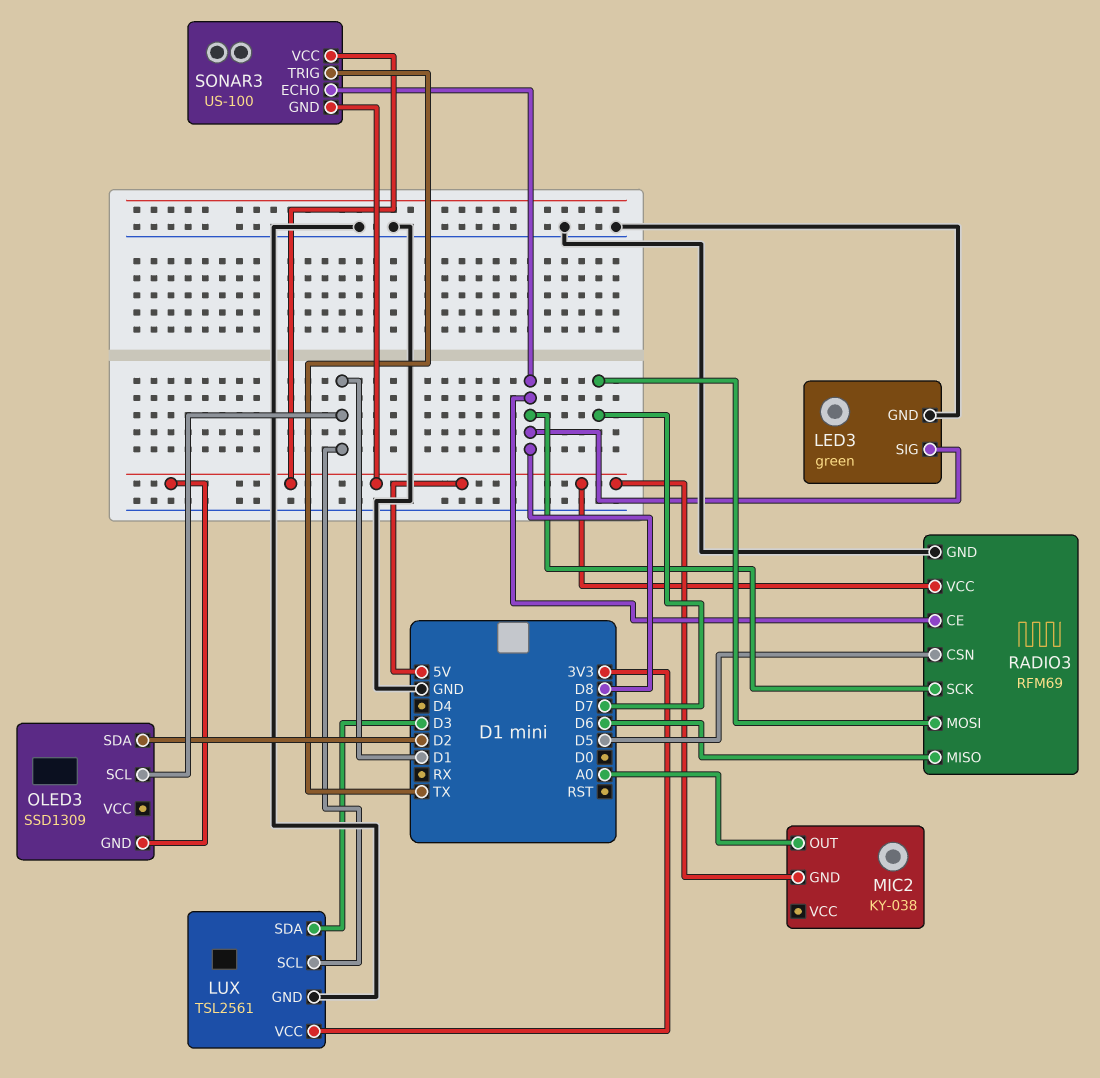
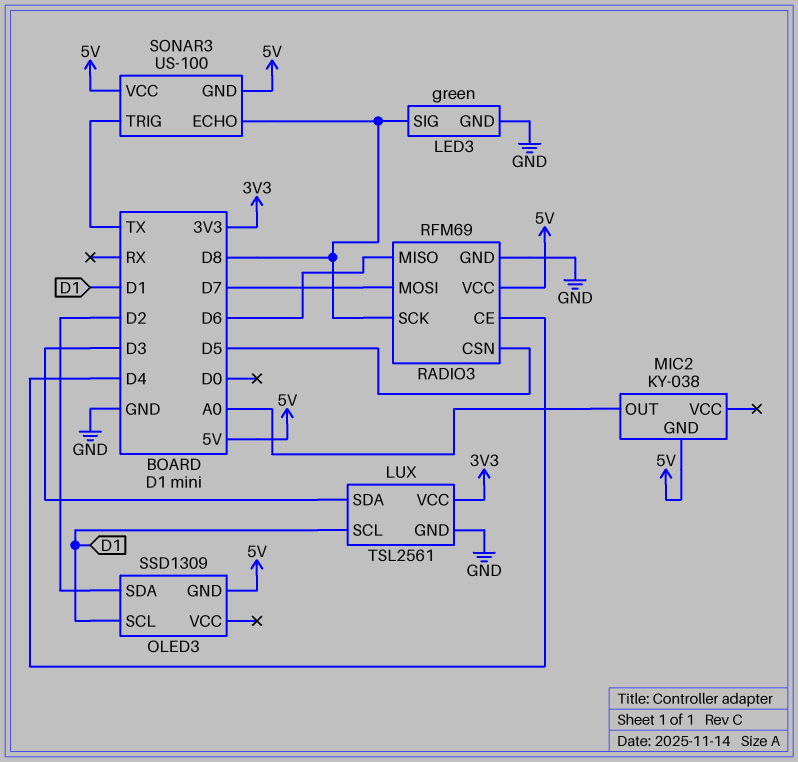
RADIO3 pin CE: D8 -> D4

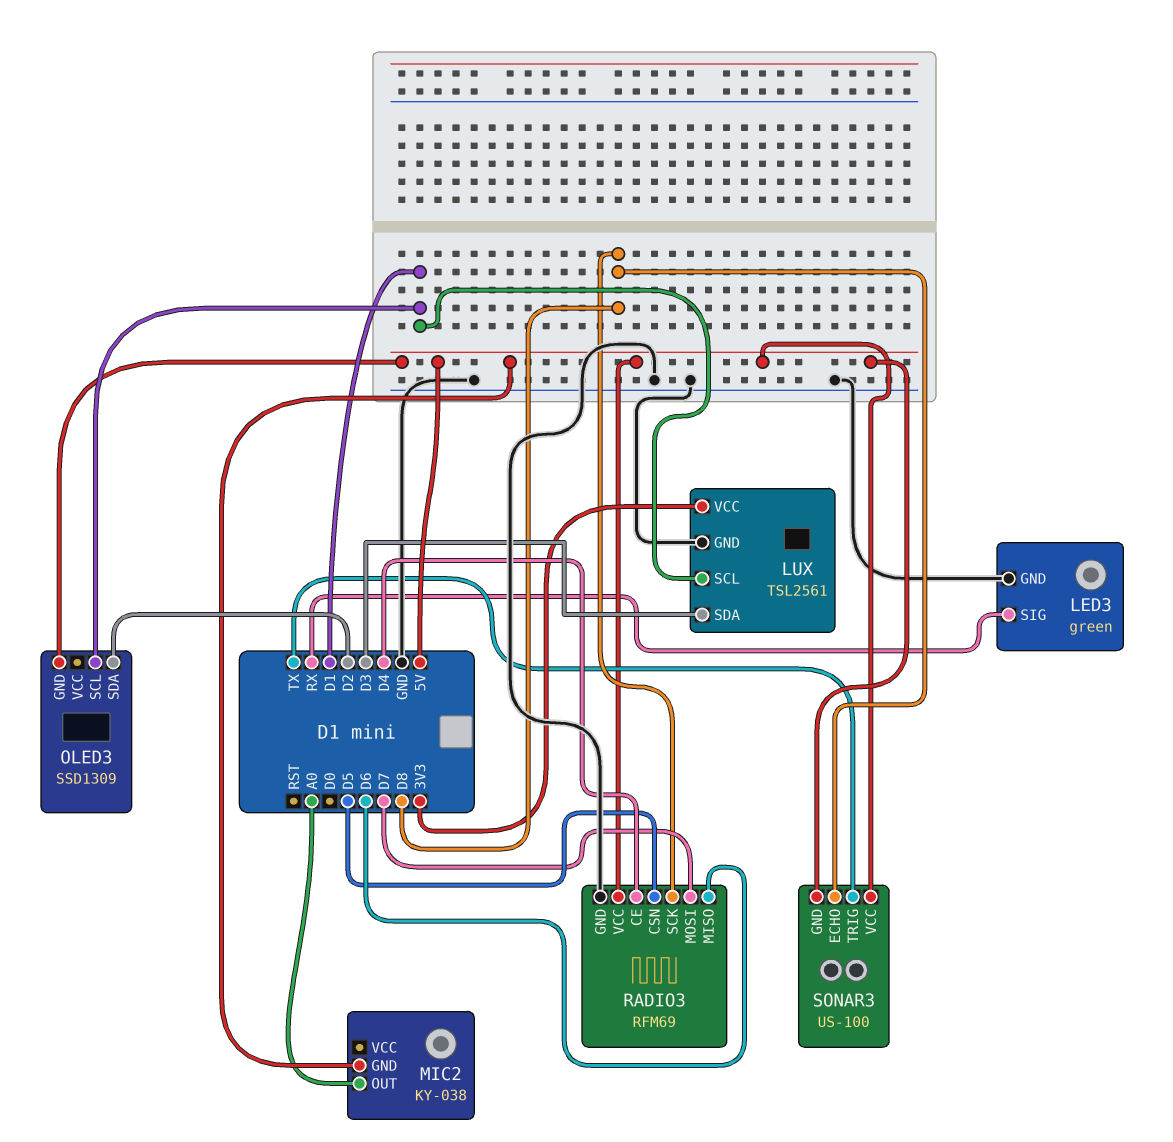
LED3 pin SIG: D8 -> RX

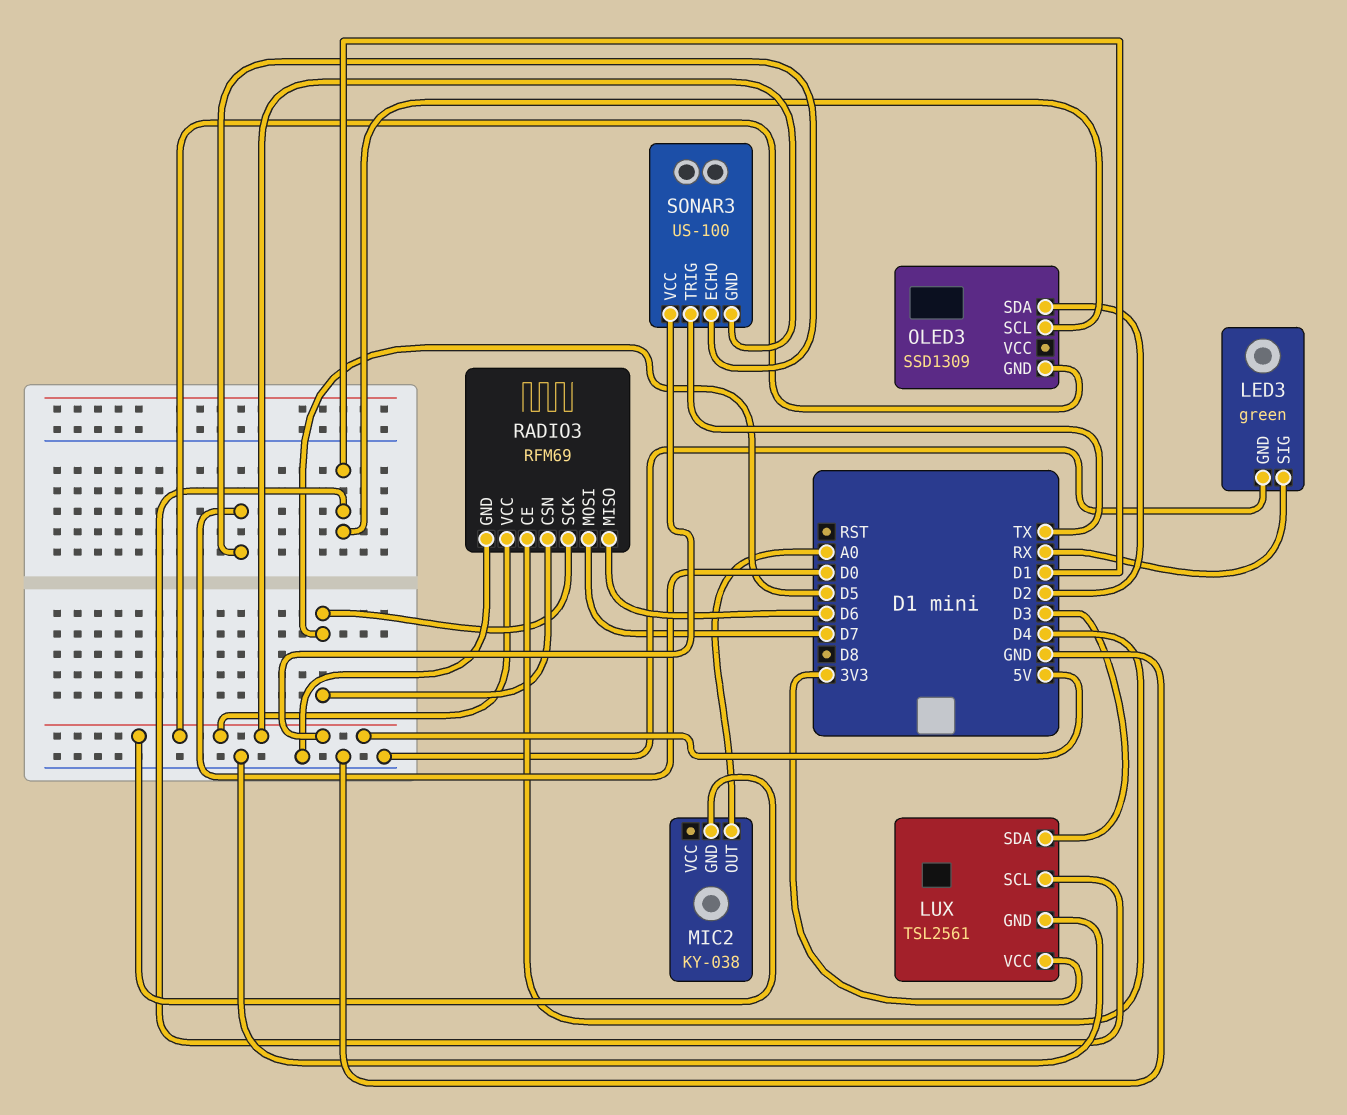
RADIO3 pin SCK: D8 -> D5
SONAR3 pin ECHO: D8 -> D0

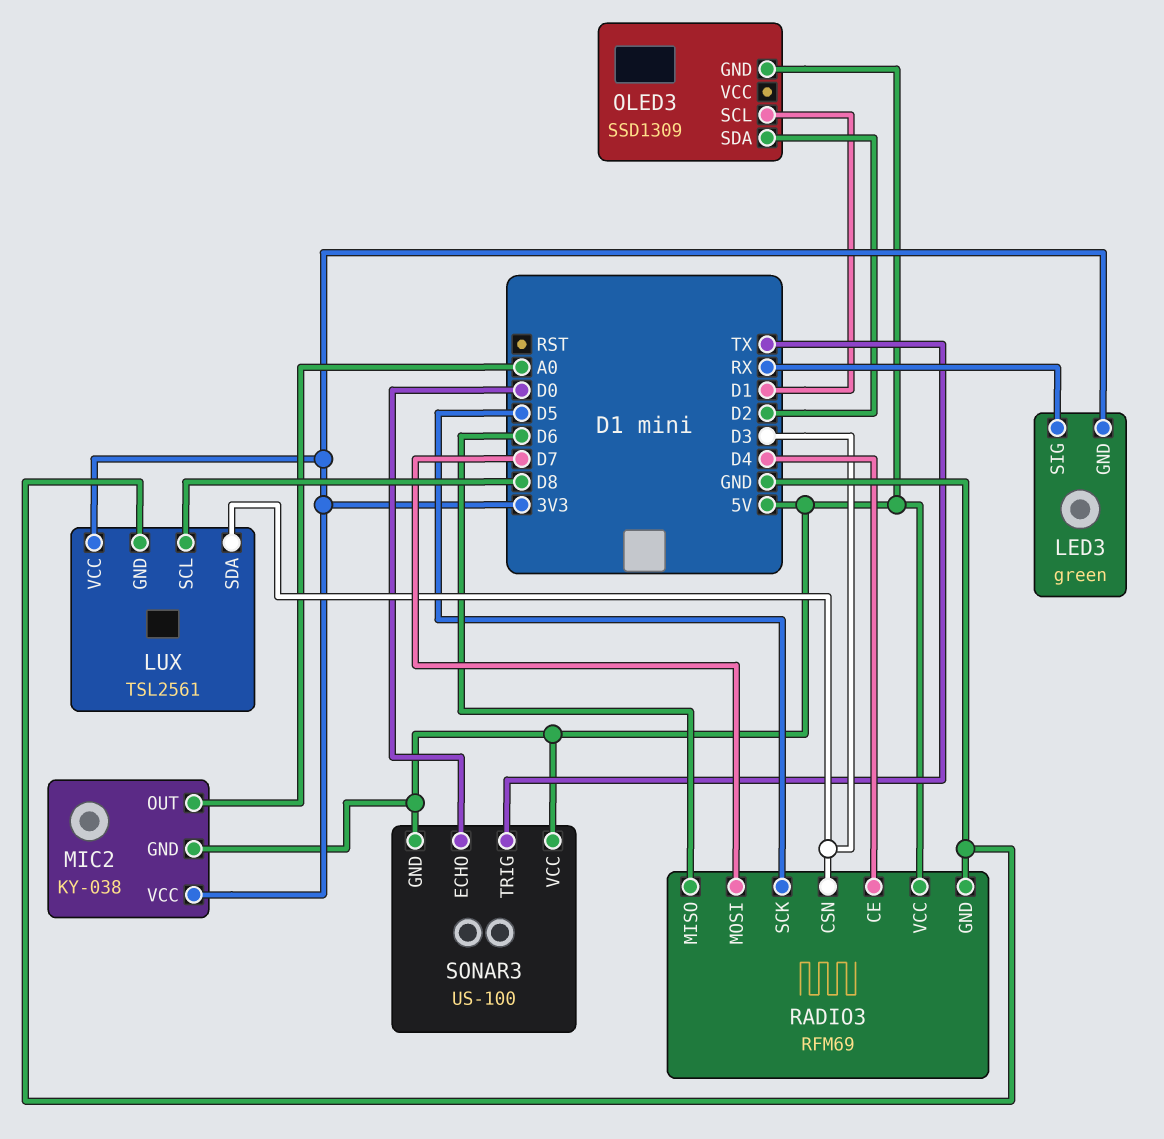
LED3 pin GND: GND -> 3V3
LUX pin SCL: D1 -> D8
MIC2 pin VCC: none -> 3V3
RADIO3 pin CSN: D5 -> D3

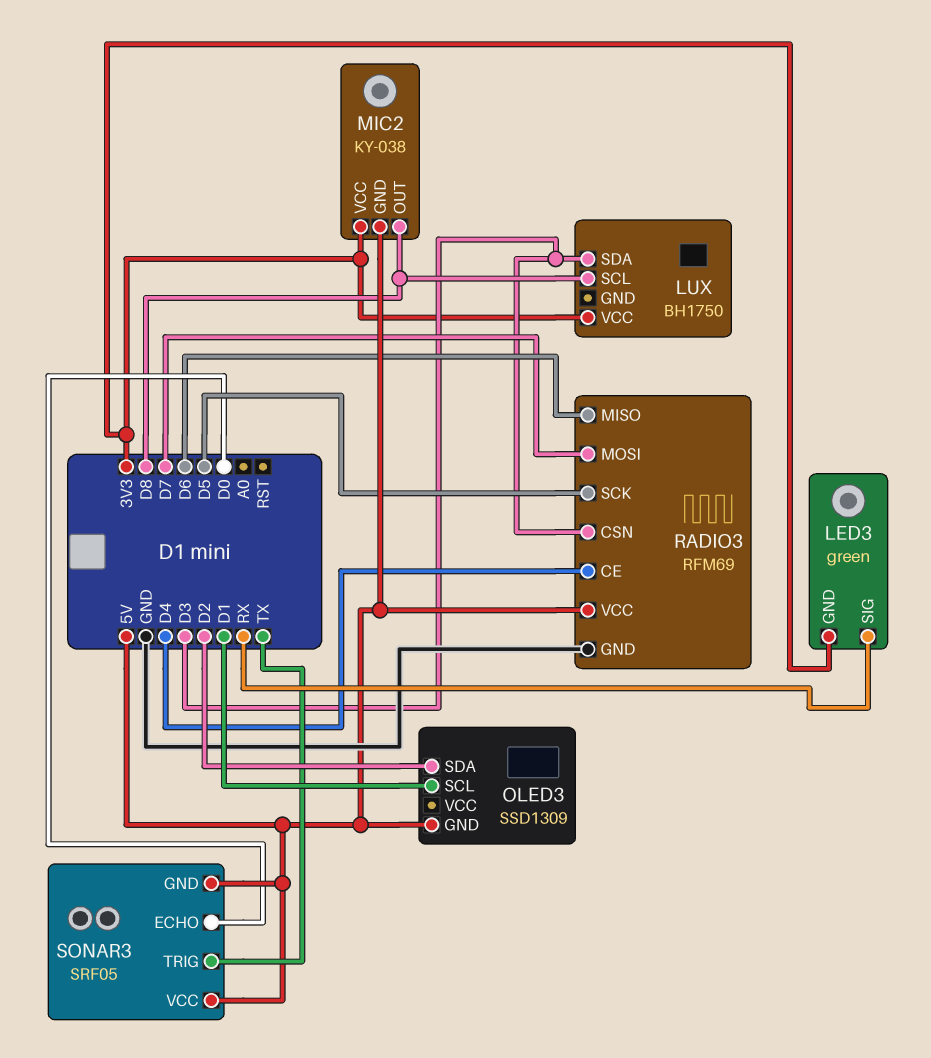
LUX: TSL2561 -> BH1750
LUX pin GND: GND -> none
MIC2 pin OUT: A0 -> D8
SONAR3: US-100 -> SRF05

